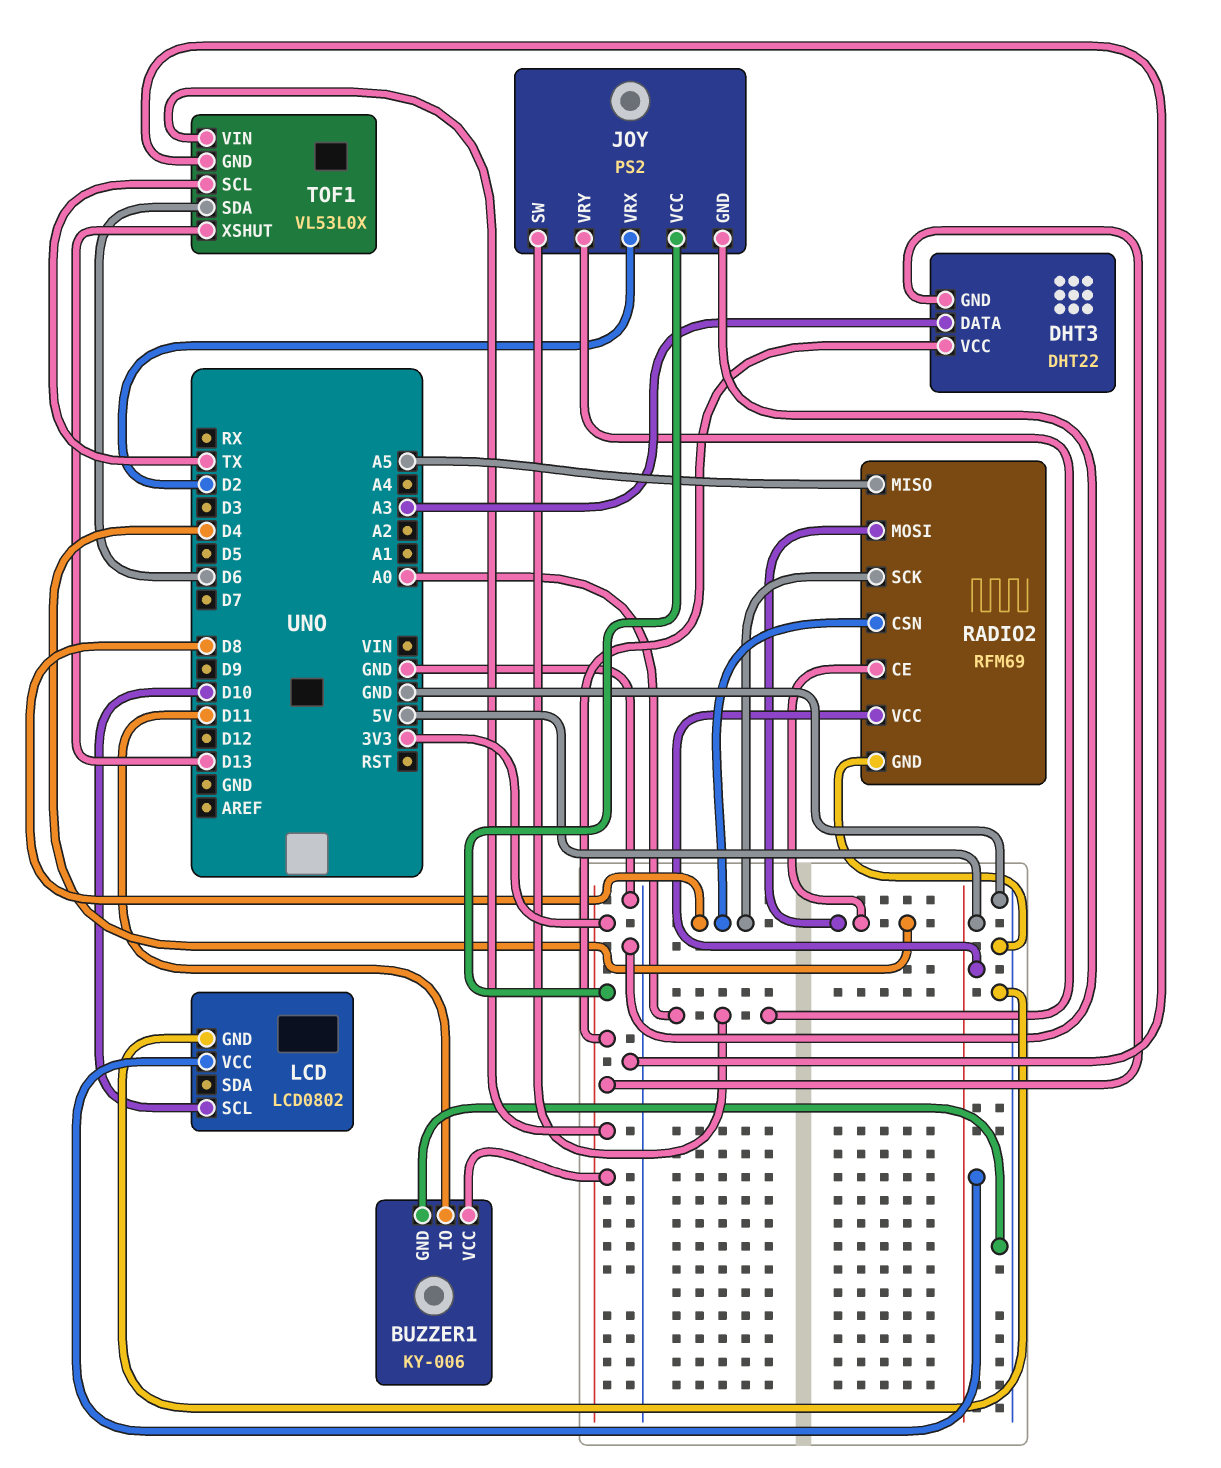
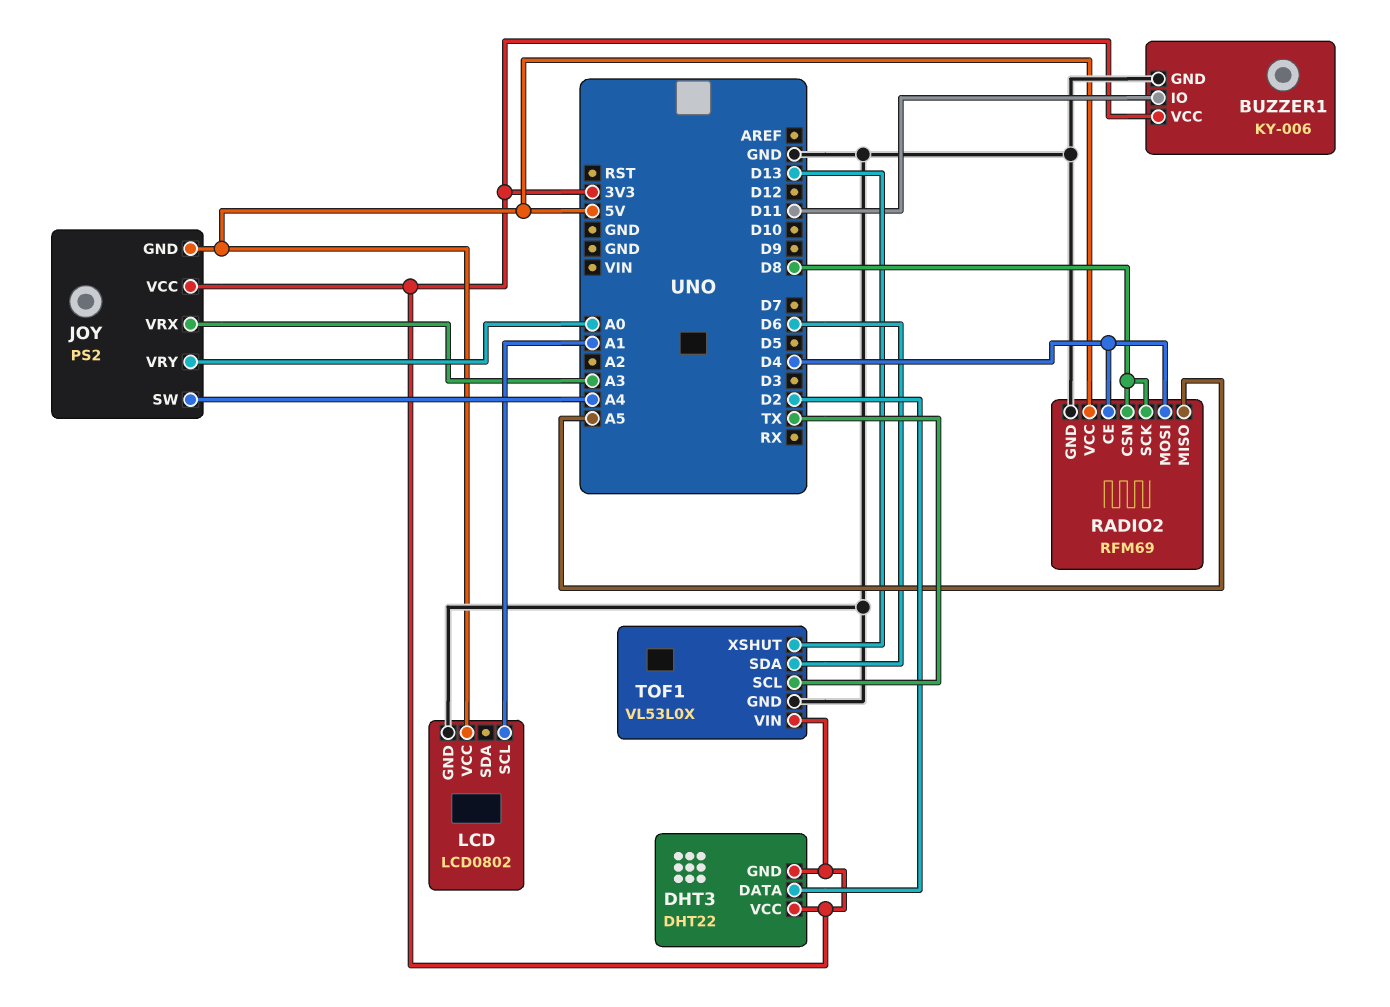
DHT3 pin DATA: A3 -> D2
JOY pin GND: GND -> 5V
JOY pin SW: A0 -> A4
JOY pin VRX: D2 -> A3
LCD pin SCL: D10 -> A1

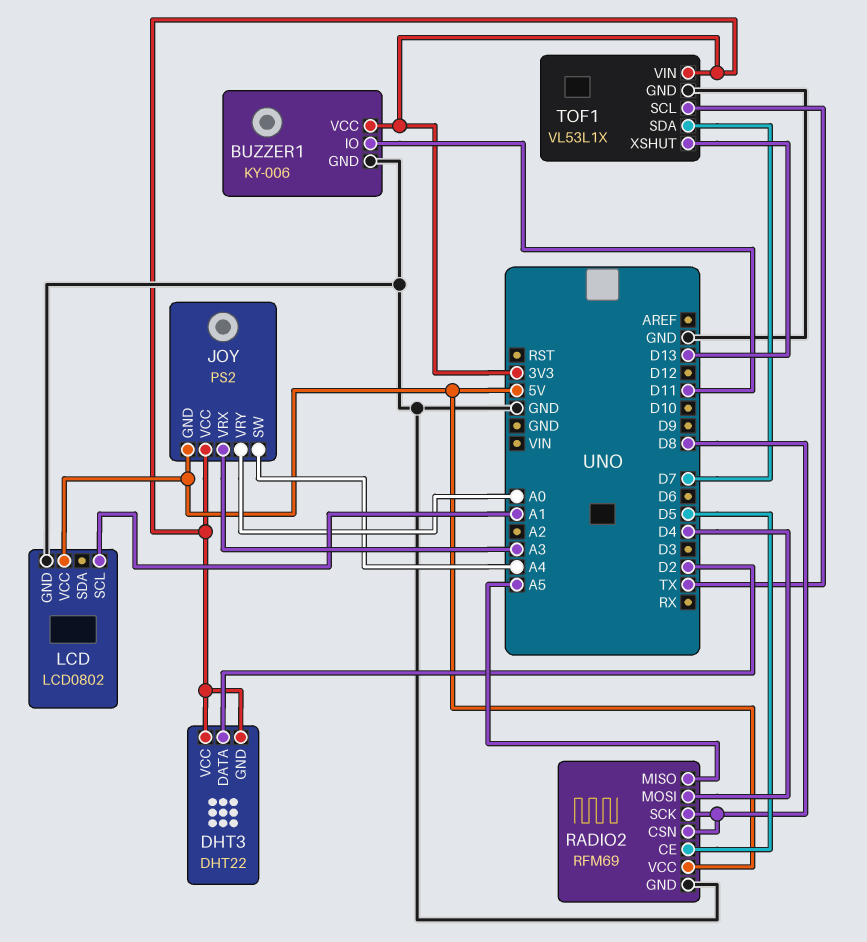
RADIO2 pin CE: D4 -> D5
TOF1: VL53L0X -> VL53L1X
TOF1 pin SDA: D6 -> D7

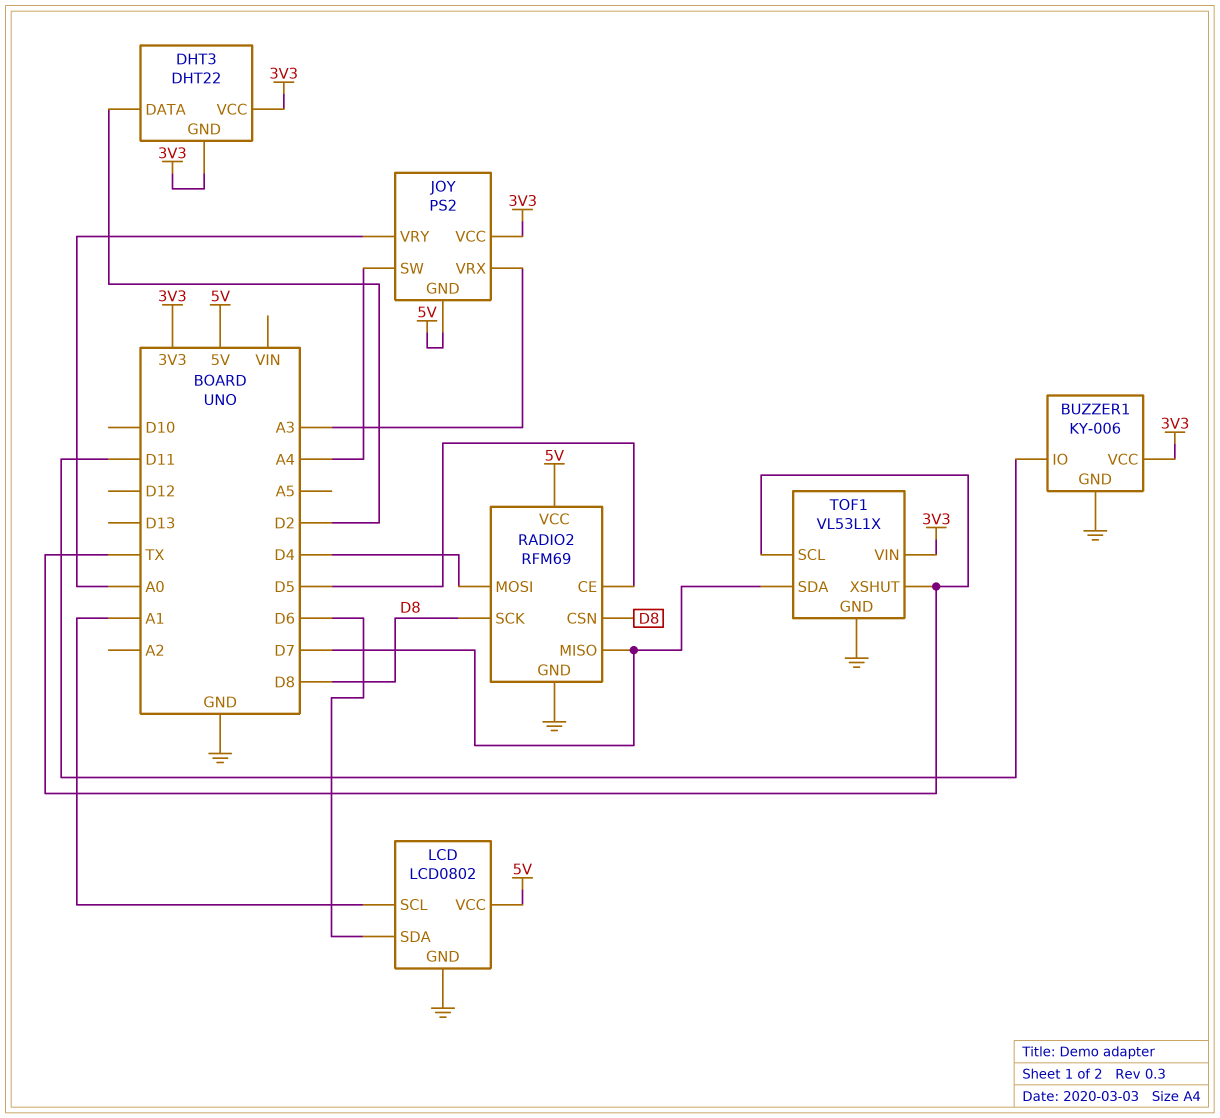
LCD pin SDA: none -> D6
RADIO2 pin MISO: A5 -> D7
TOF1 pin XSHUT: D13 -> TX

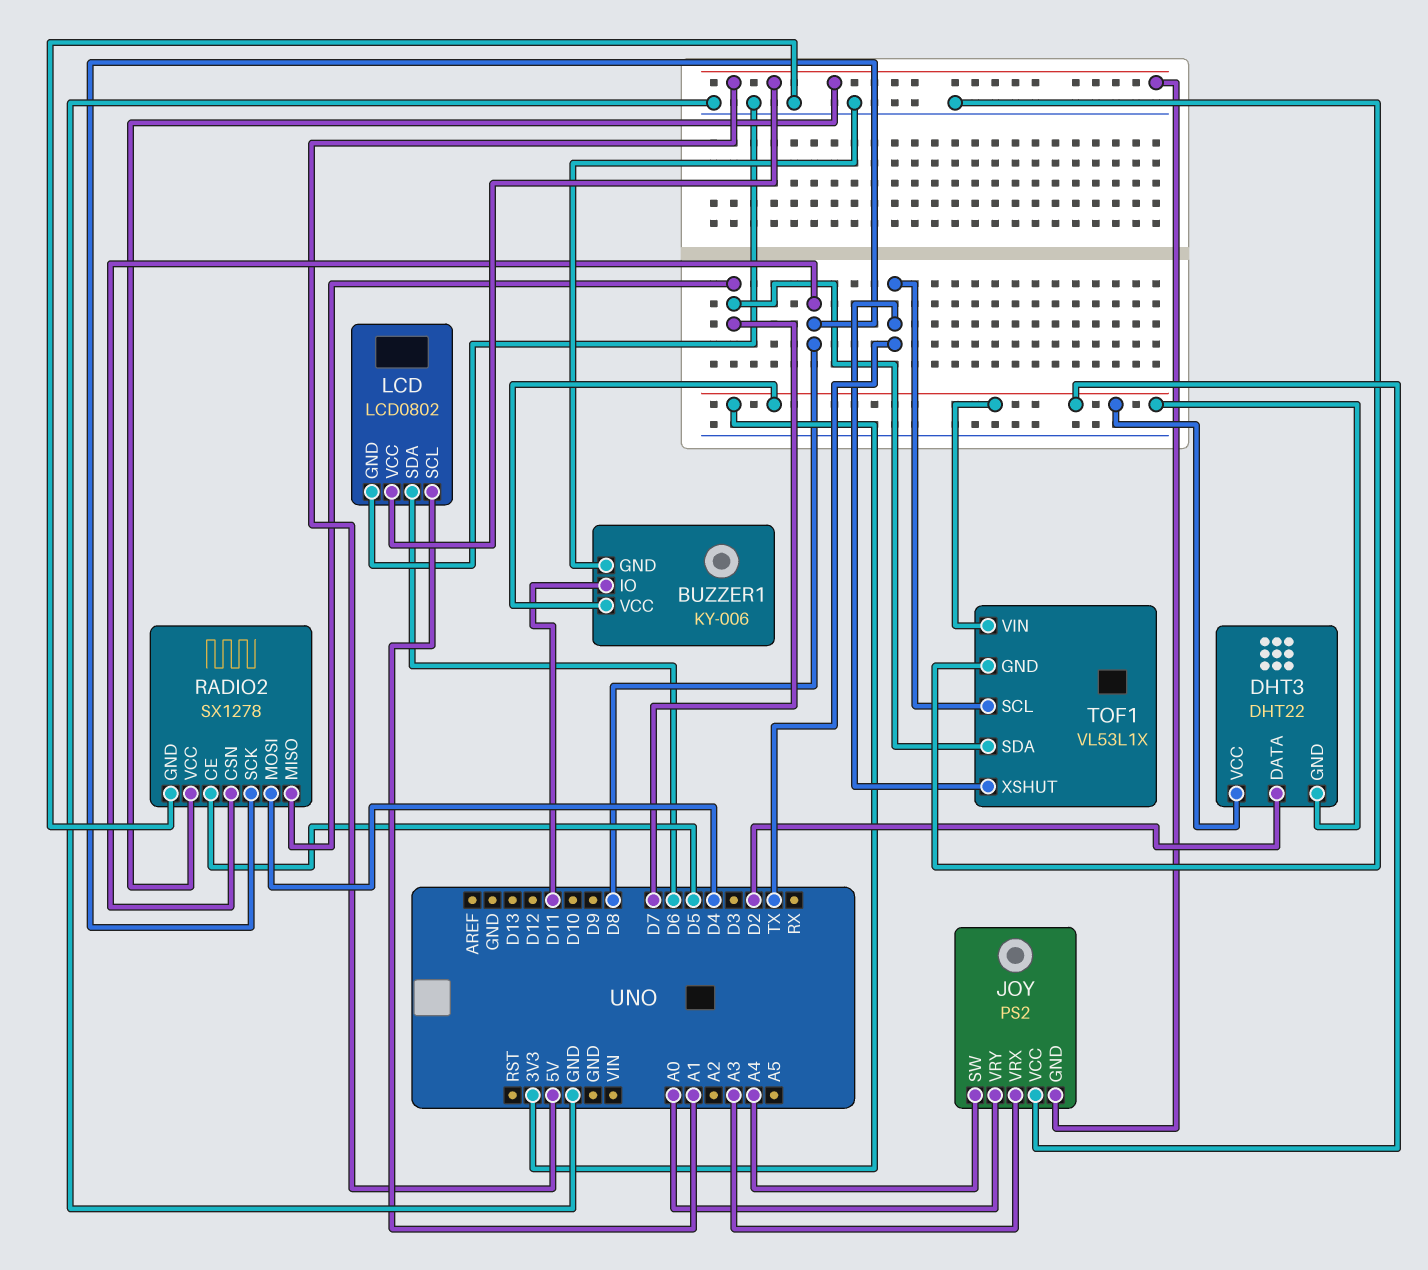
RADIO2: RFM69 -> SX1278

